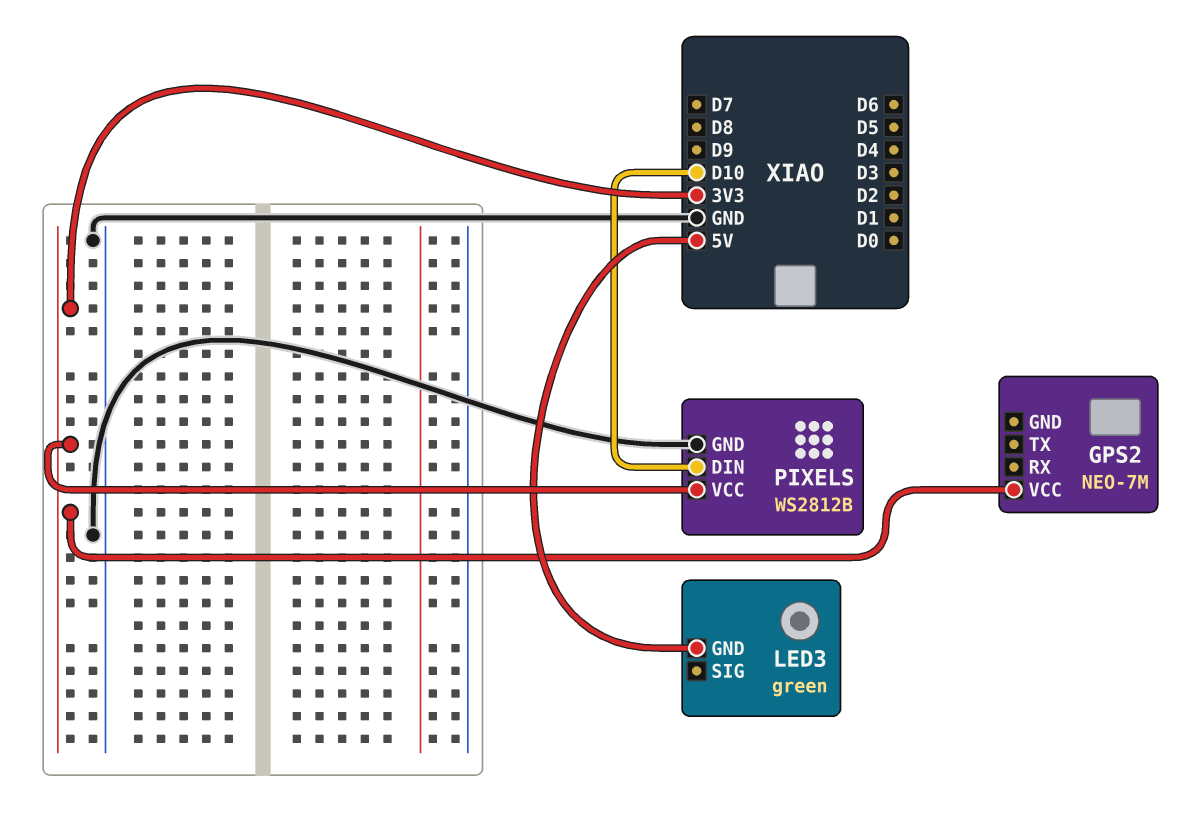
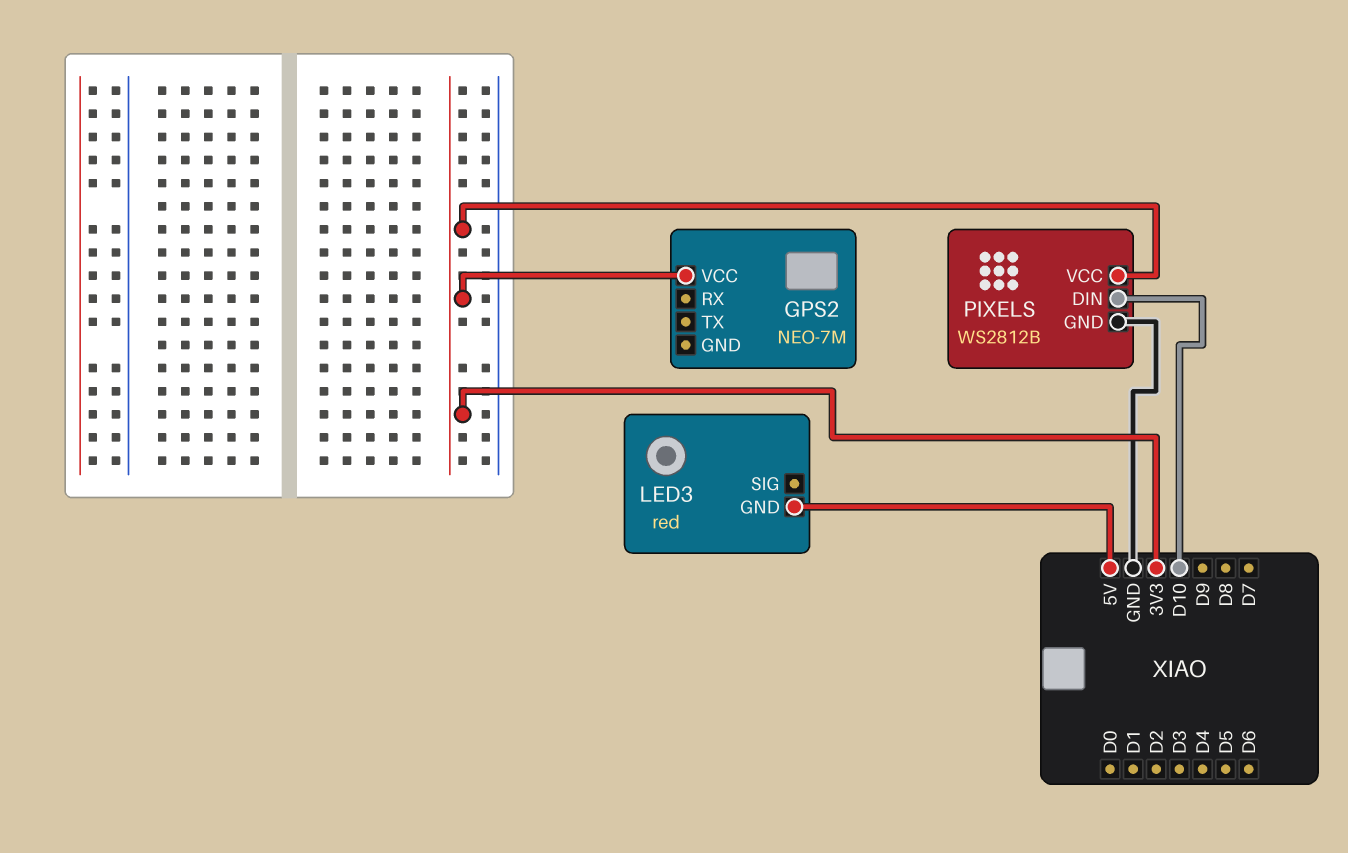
LED3: green -> red

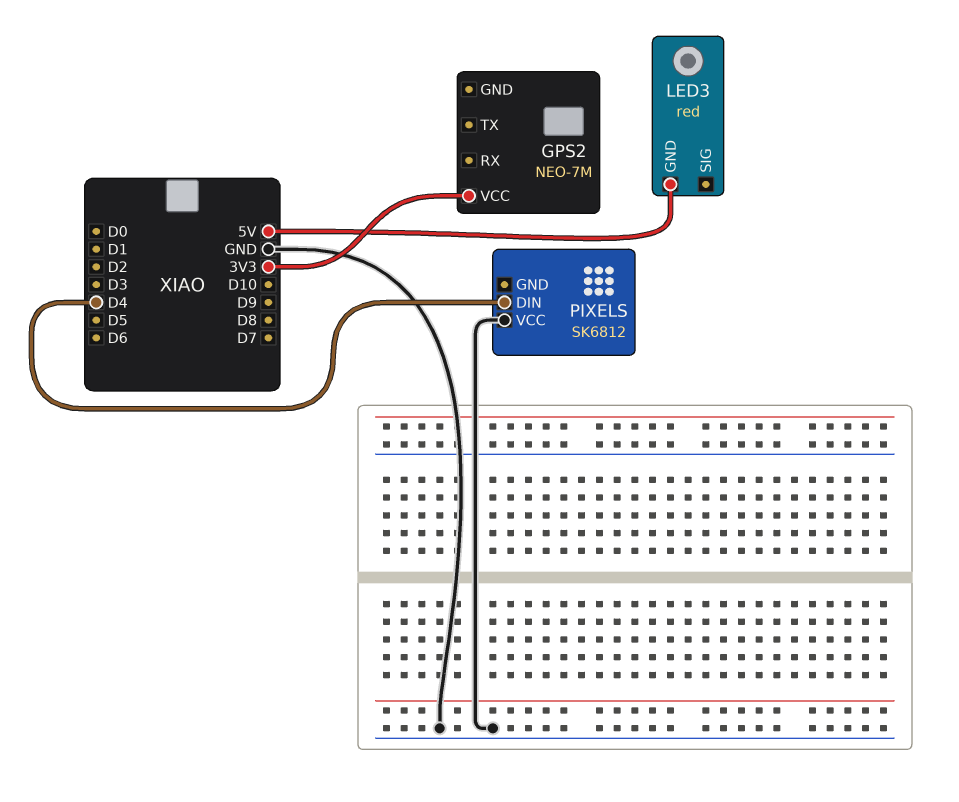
PIXELS: WS2812B -> SK6812
PIXELS pin DIN: D10 -> D4
PIXELS pin GND: GND -> none
PIXELS pin VCC: 3V3 -> GND

